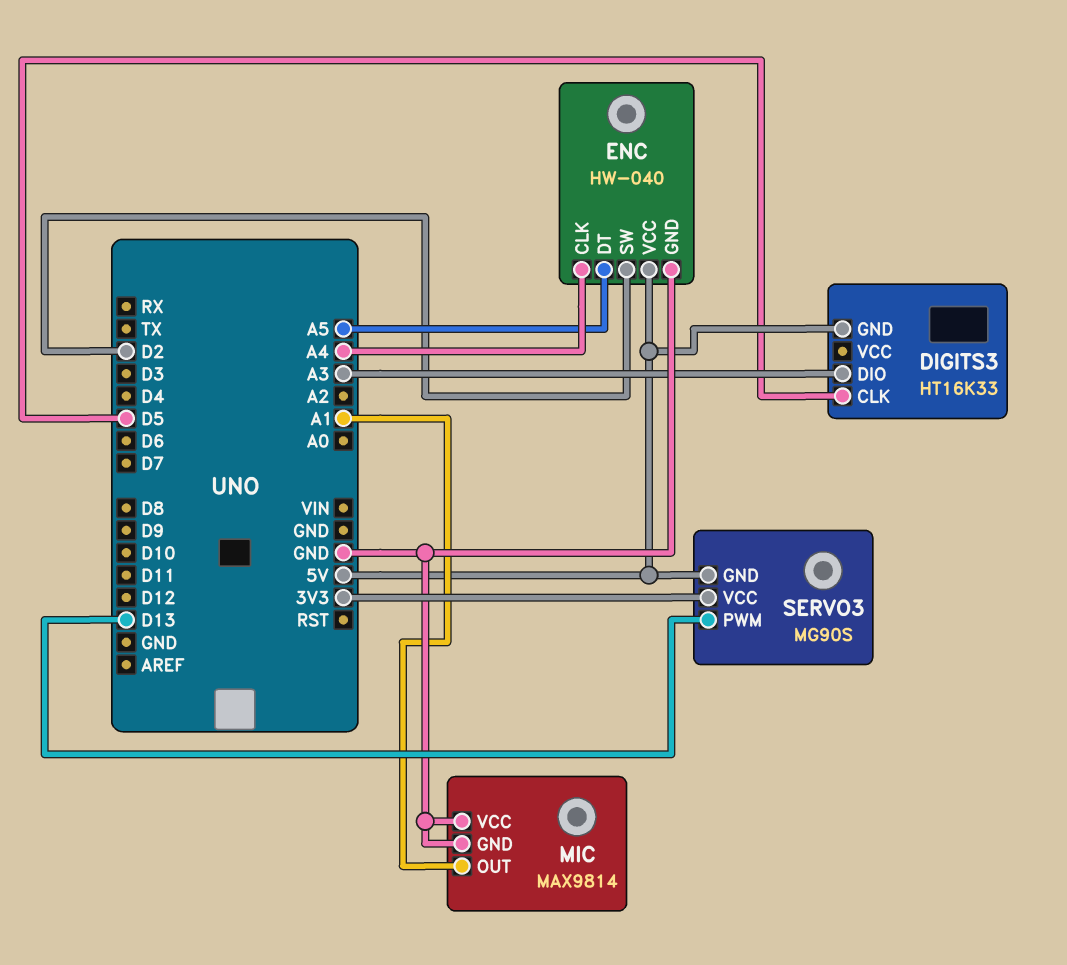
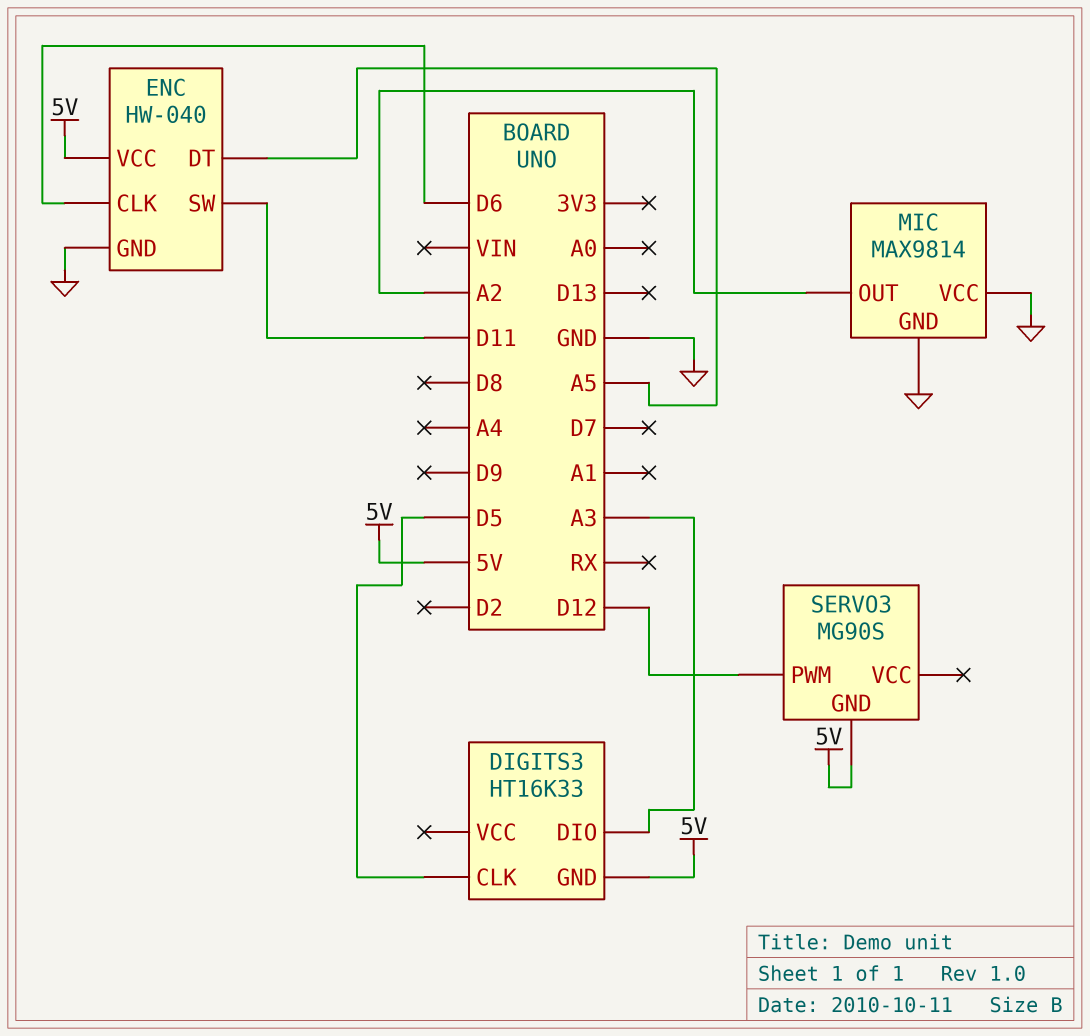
ENC pin CLK: A4 -> D6
ENC pin SW: D2 -> D11
MIC pin OUT: A1 -> A2
SERVO3 pin PWM: D13 -> D12
SERVO3 pin VCC: 3V3 -> none

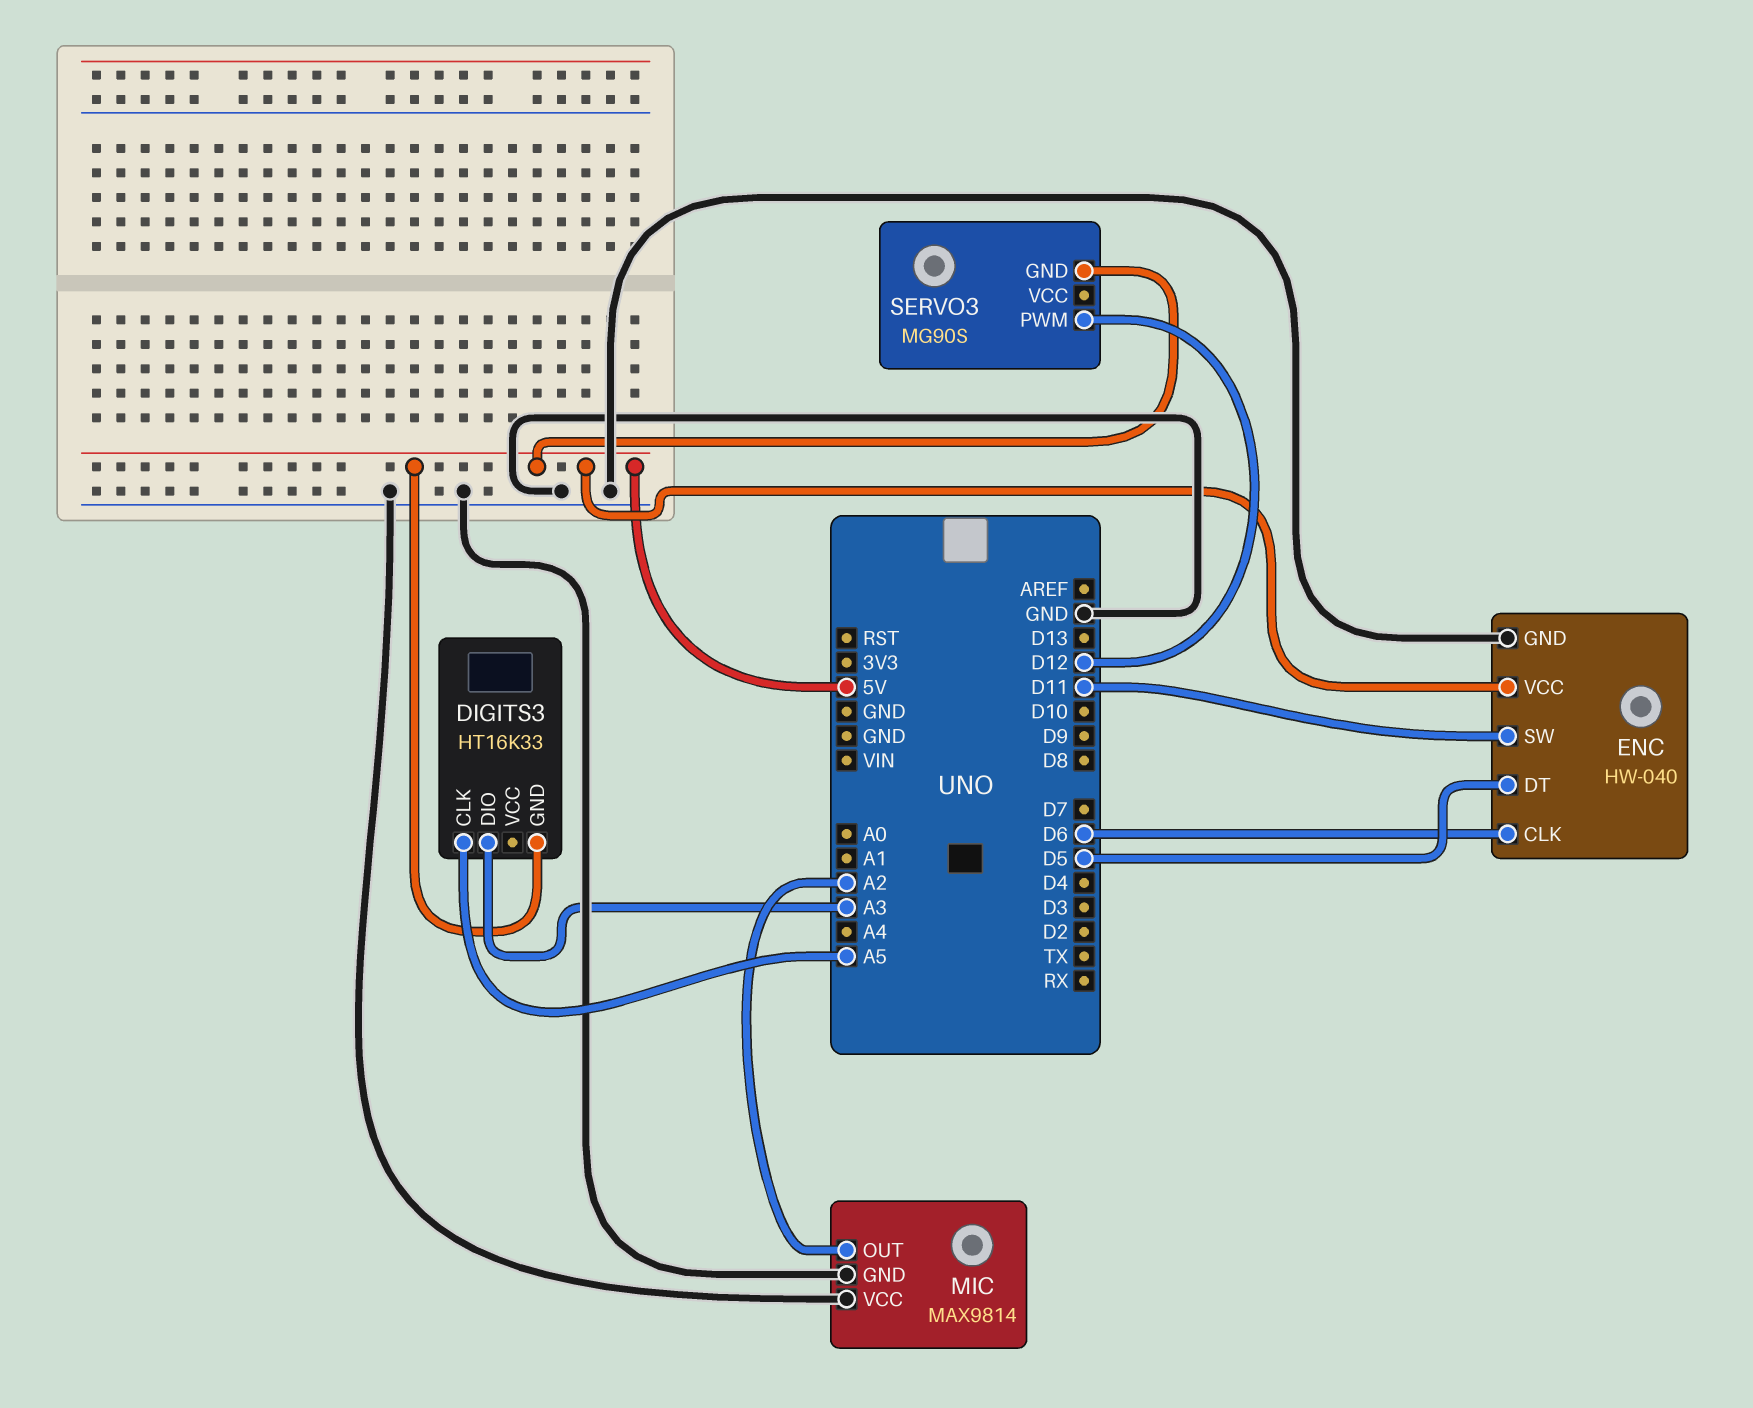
DIGITS3 pin CLK: D5 -> A5
ENC pin DT: A5 -> D5

